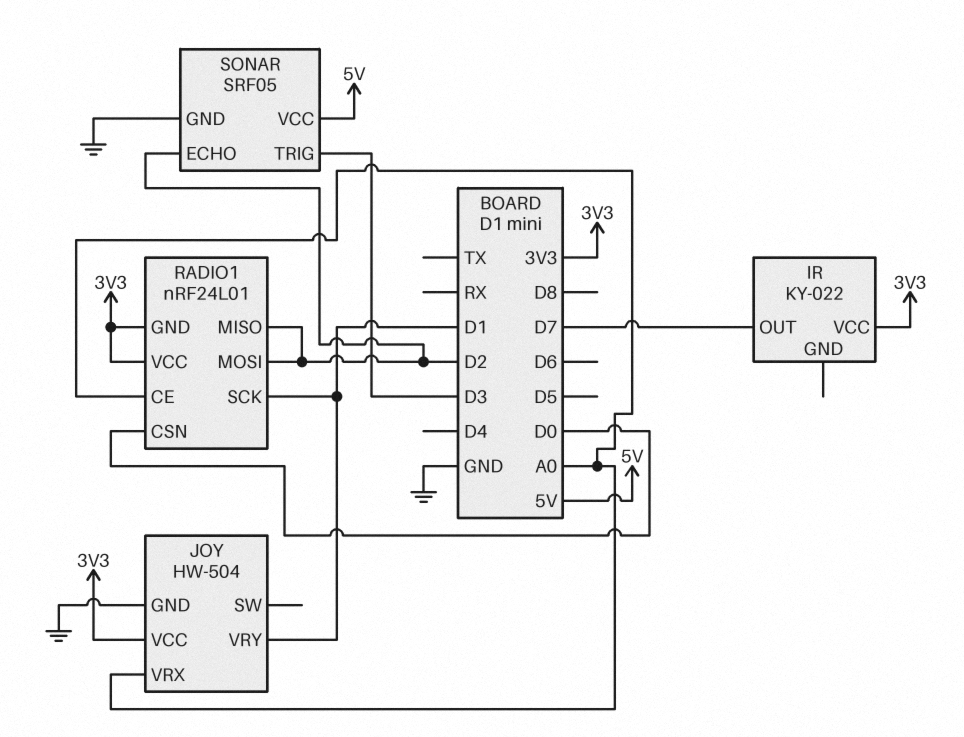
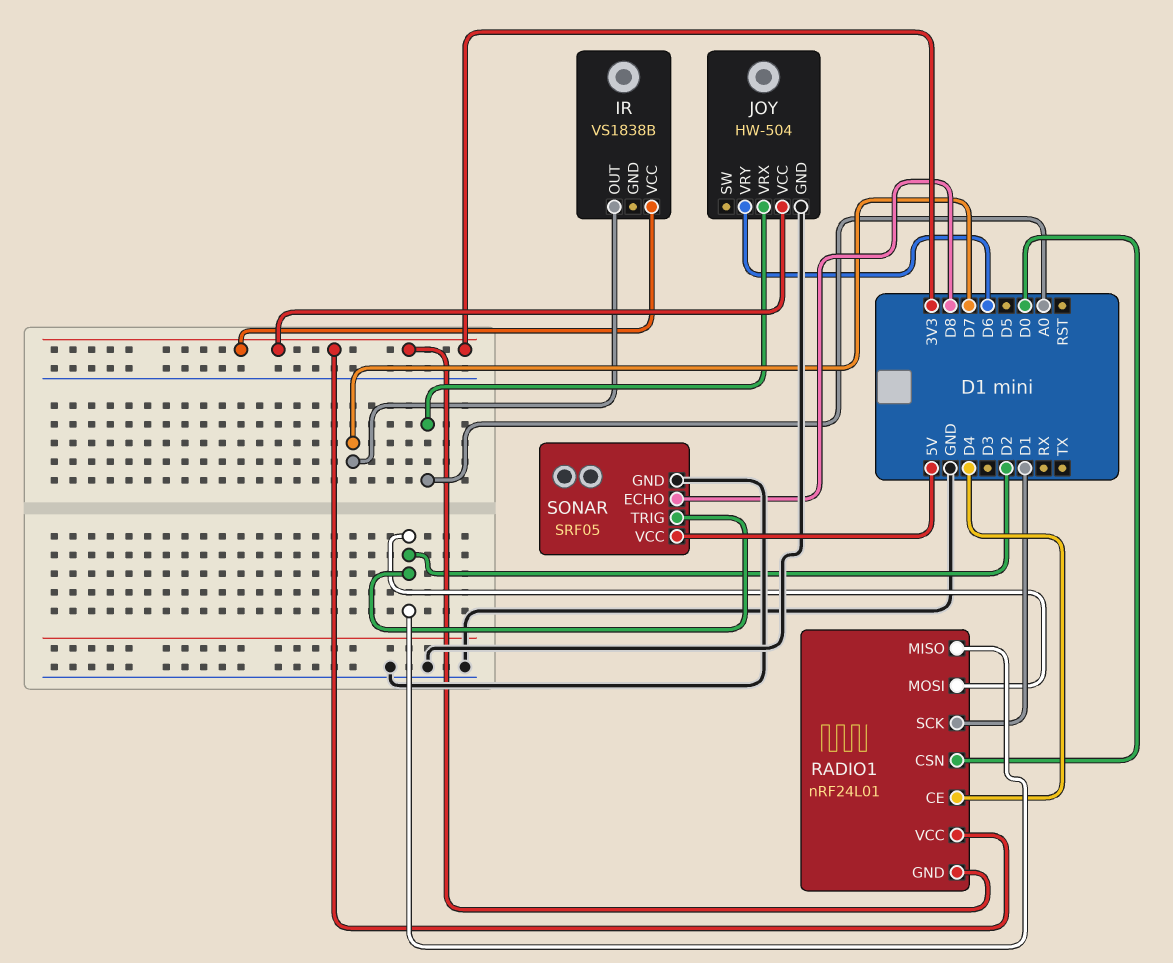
IR: KY-022 -> VS1838B
JOY pin VRY: D1 -> D6
RADIO1 pin CE: A0 -> D4
SONAR pin ECHO: D2 -> D8
SONAR pin TRIG: D3 -> D2

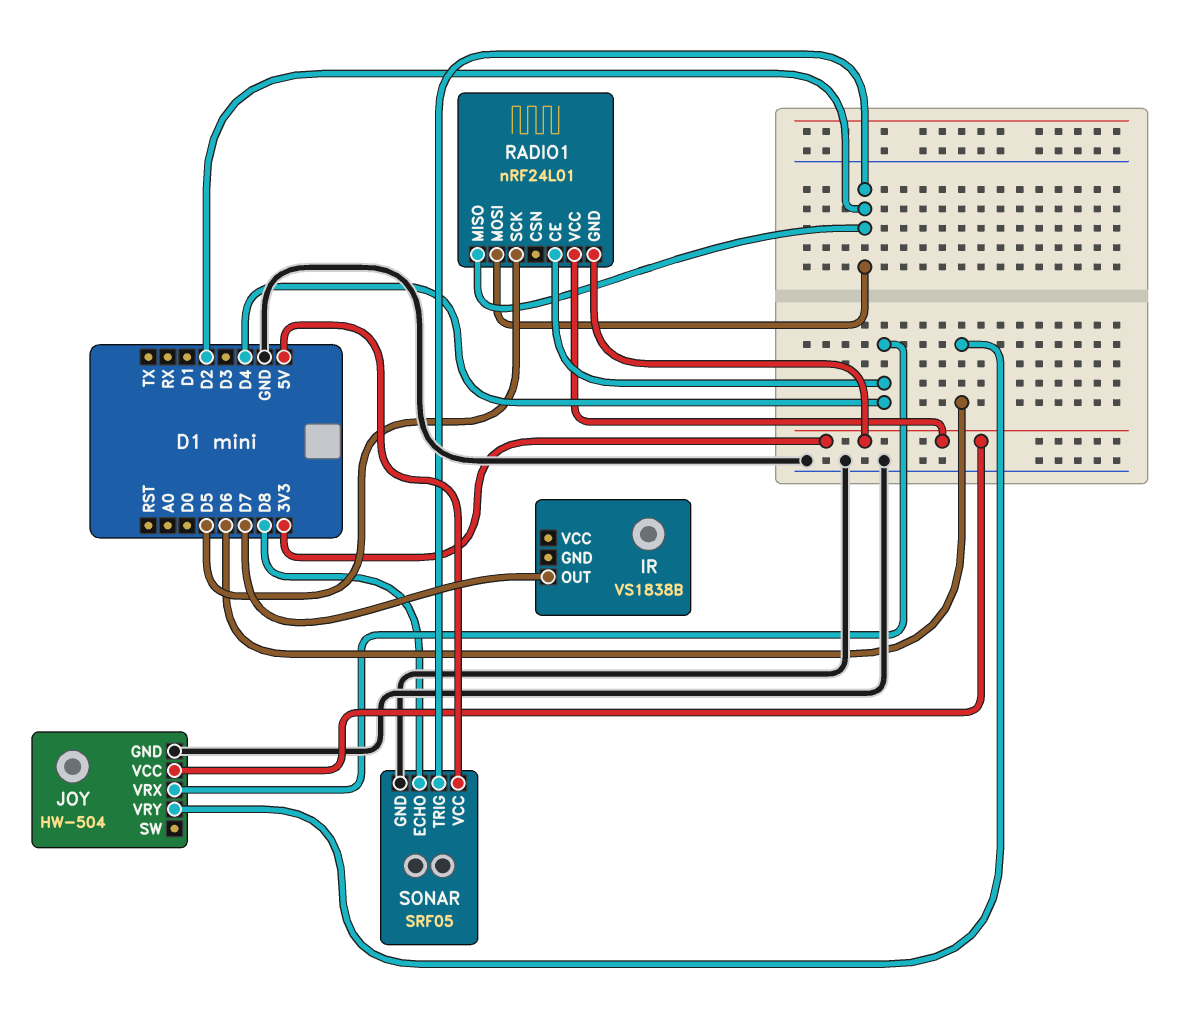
IR pin VCC: 3V3 -> none
JOY pin VRX: A0 -> D4
RADIO1 pin CSN: D0 -> none
RADIO1 pin SCK: D1 -> D5

